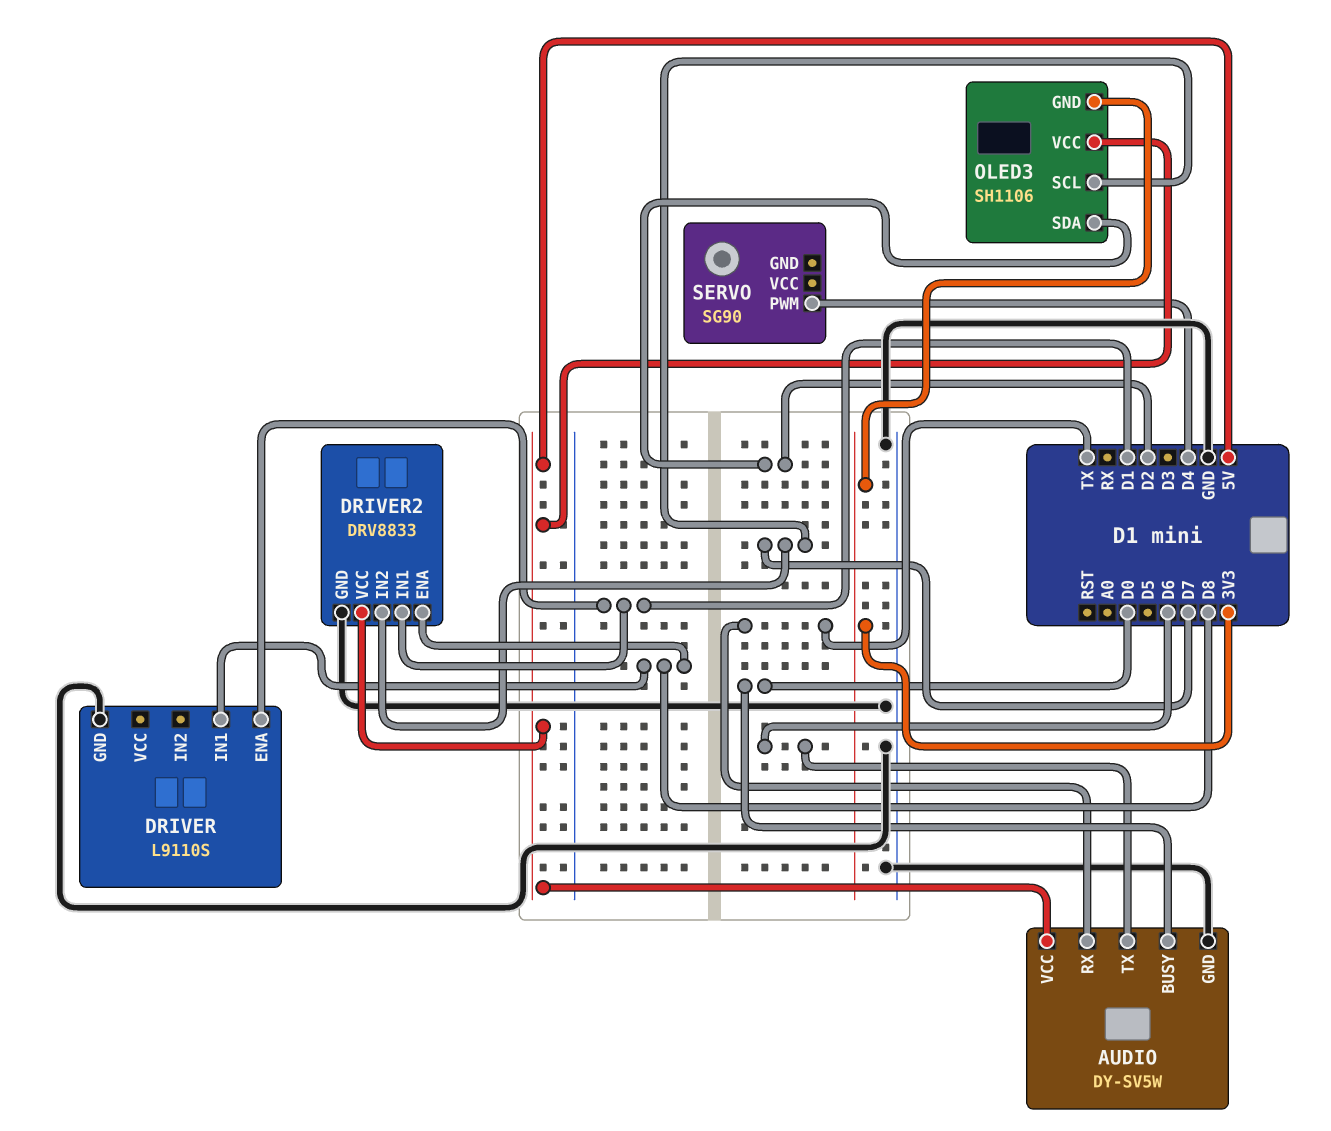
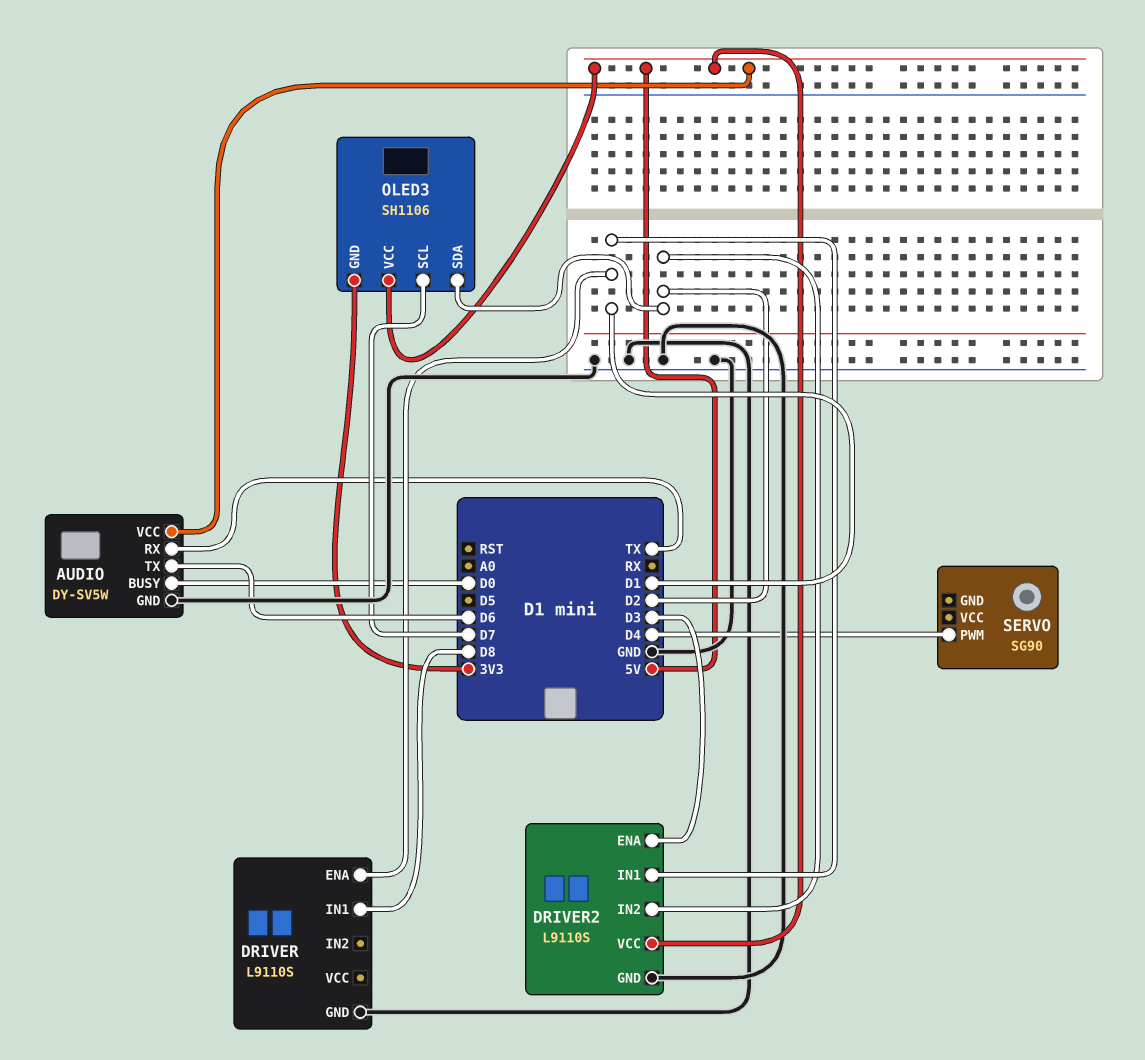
DRIVER2: DRV8833 -> L9110S
DRIVER2 pin ENA: D8 -> D3
DRIVER2 pin IN2: D7 -> D2

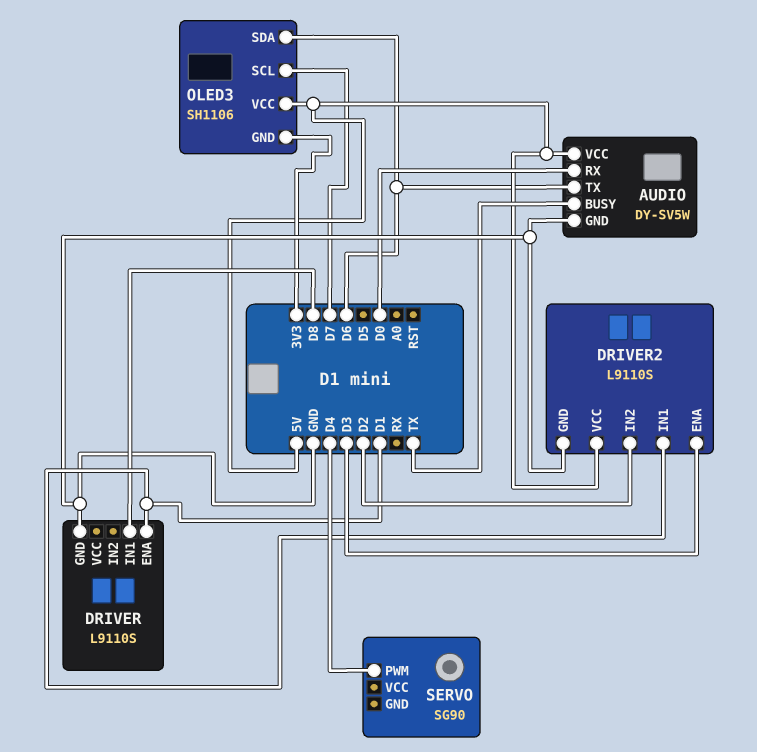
AUDIO pin BUSY: D0 -> TX
AUDIO pin RX: TX -> D0
OLED3 pin SDA: D2 -> D6

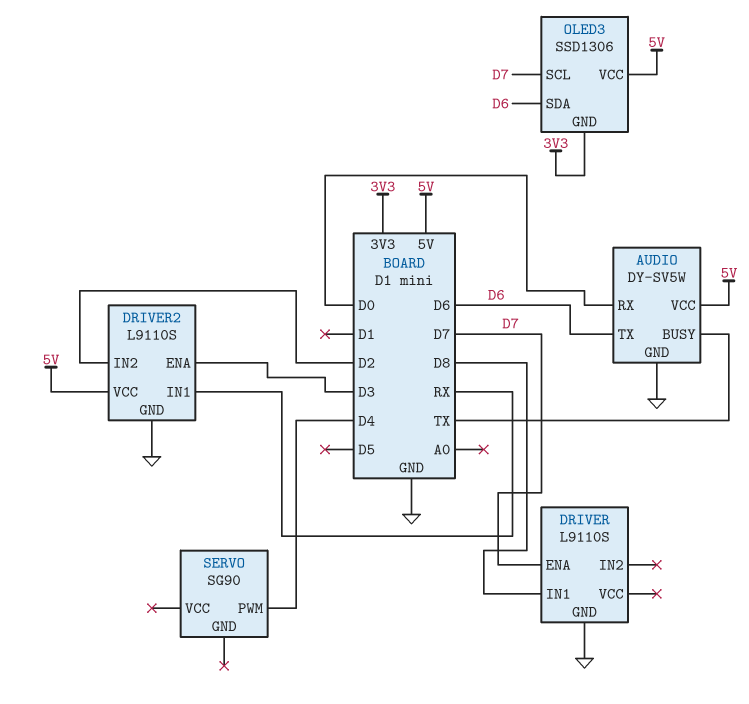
DRIVER pin ENA: D1 -> D7
DRIVER2 pin IN1: D1 -> RX
OLED3: SH1106 -> SSD1306

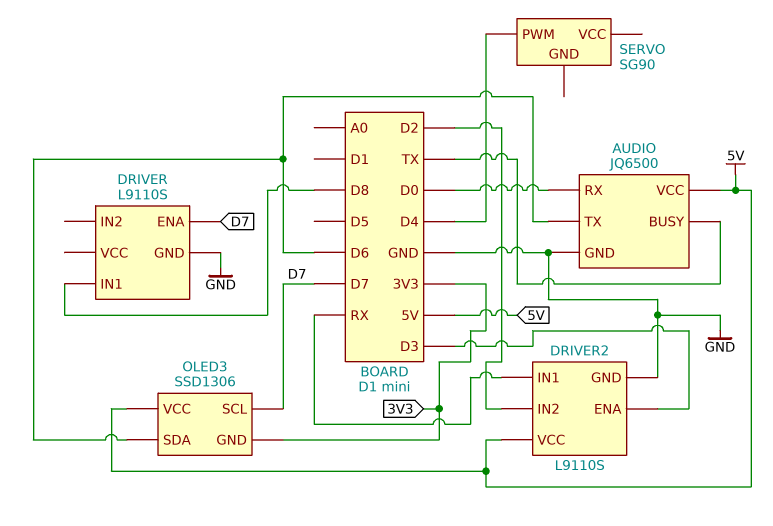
AUDIO: DY-SV5W -> JQ6500

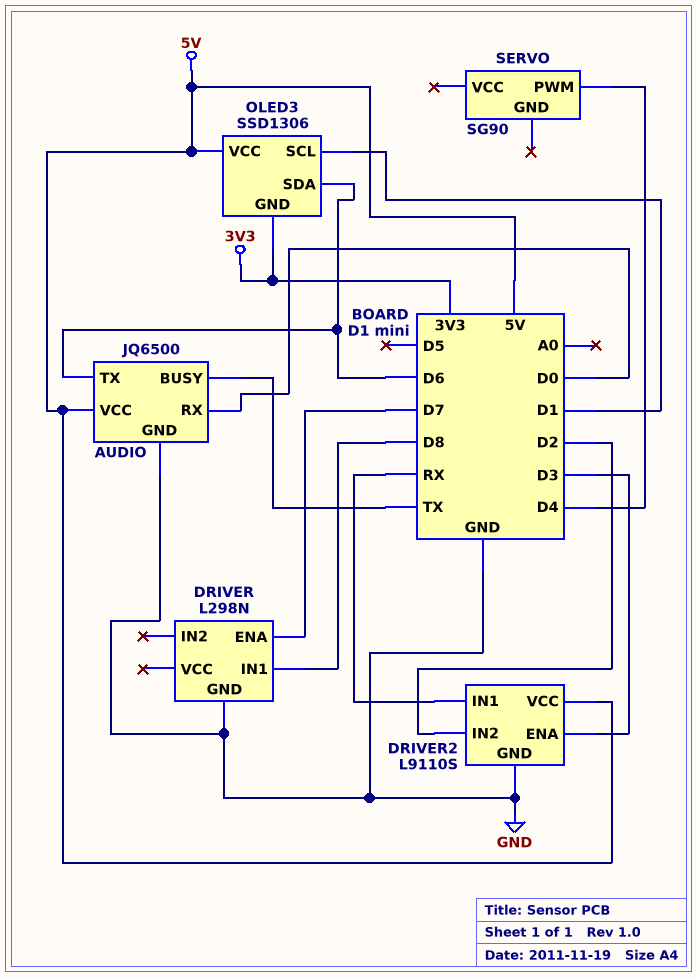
DRIVER: L9110S -> L298N
OLED3 pin SCL: D7 -> D1

